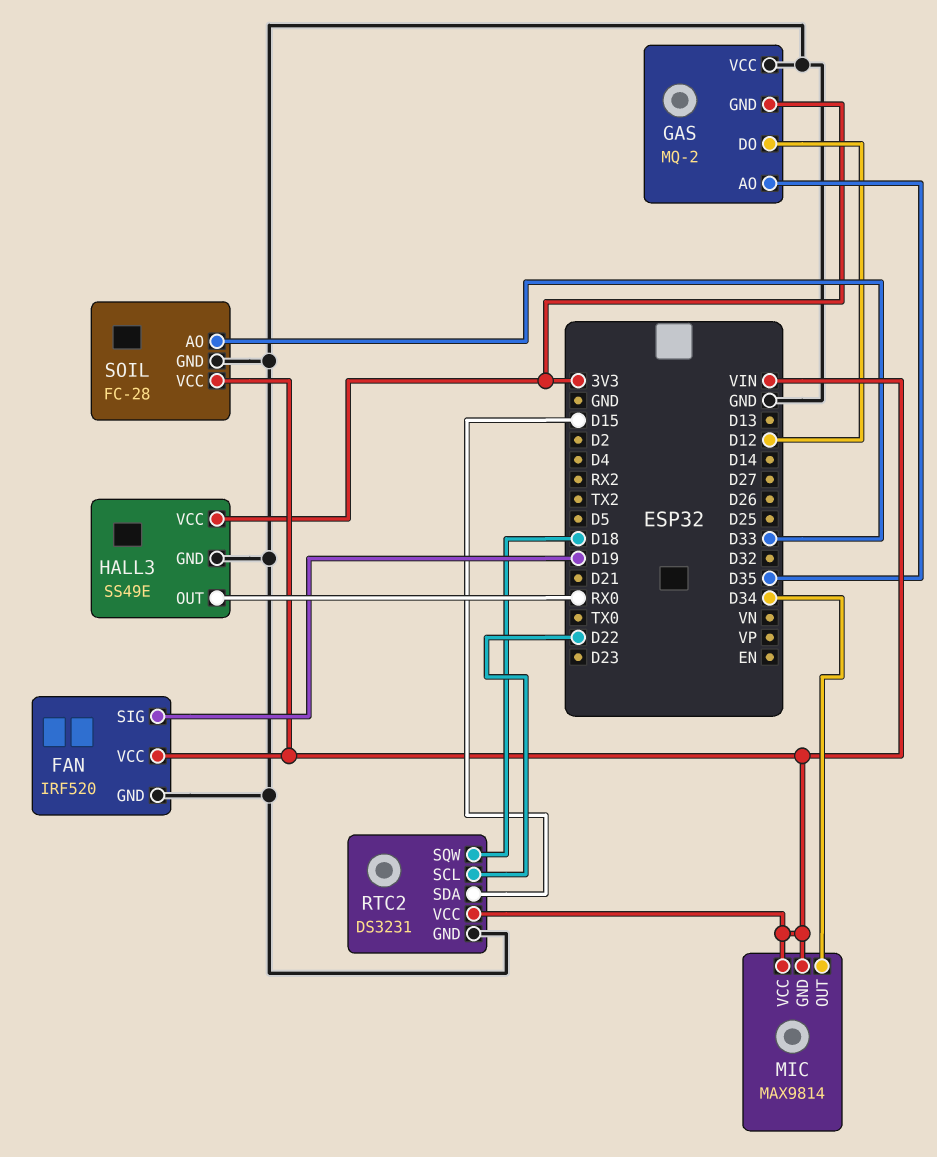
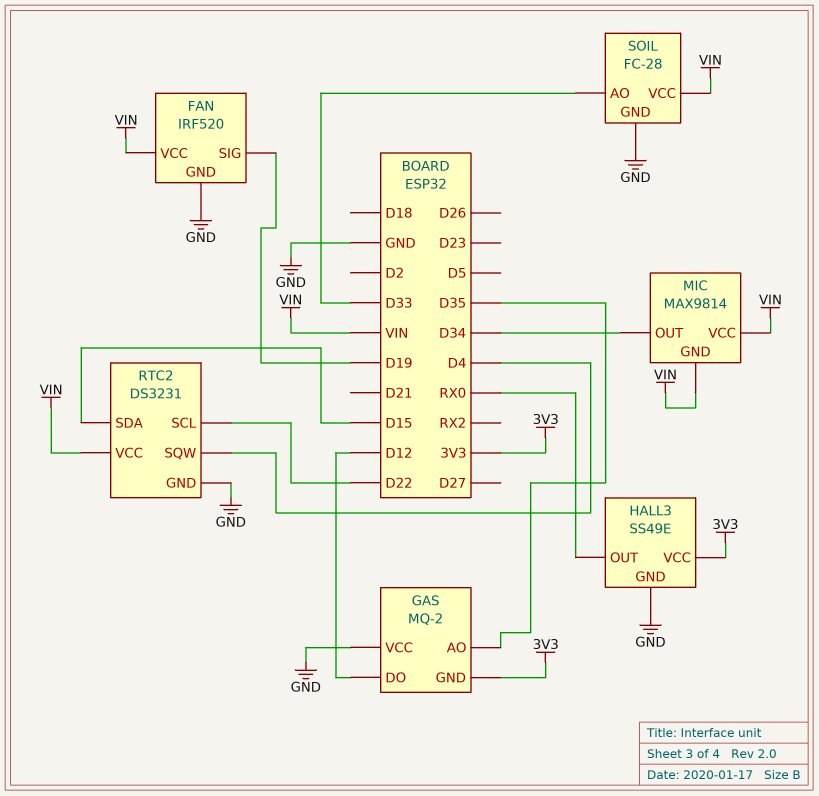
RTC2 pin SQW: D18 -> D4

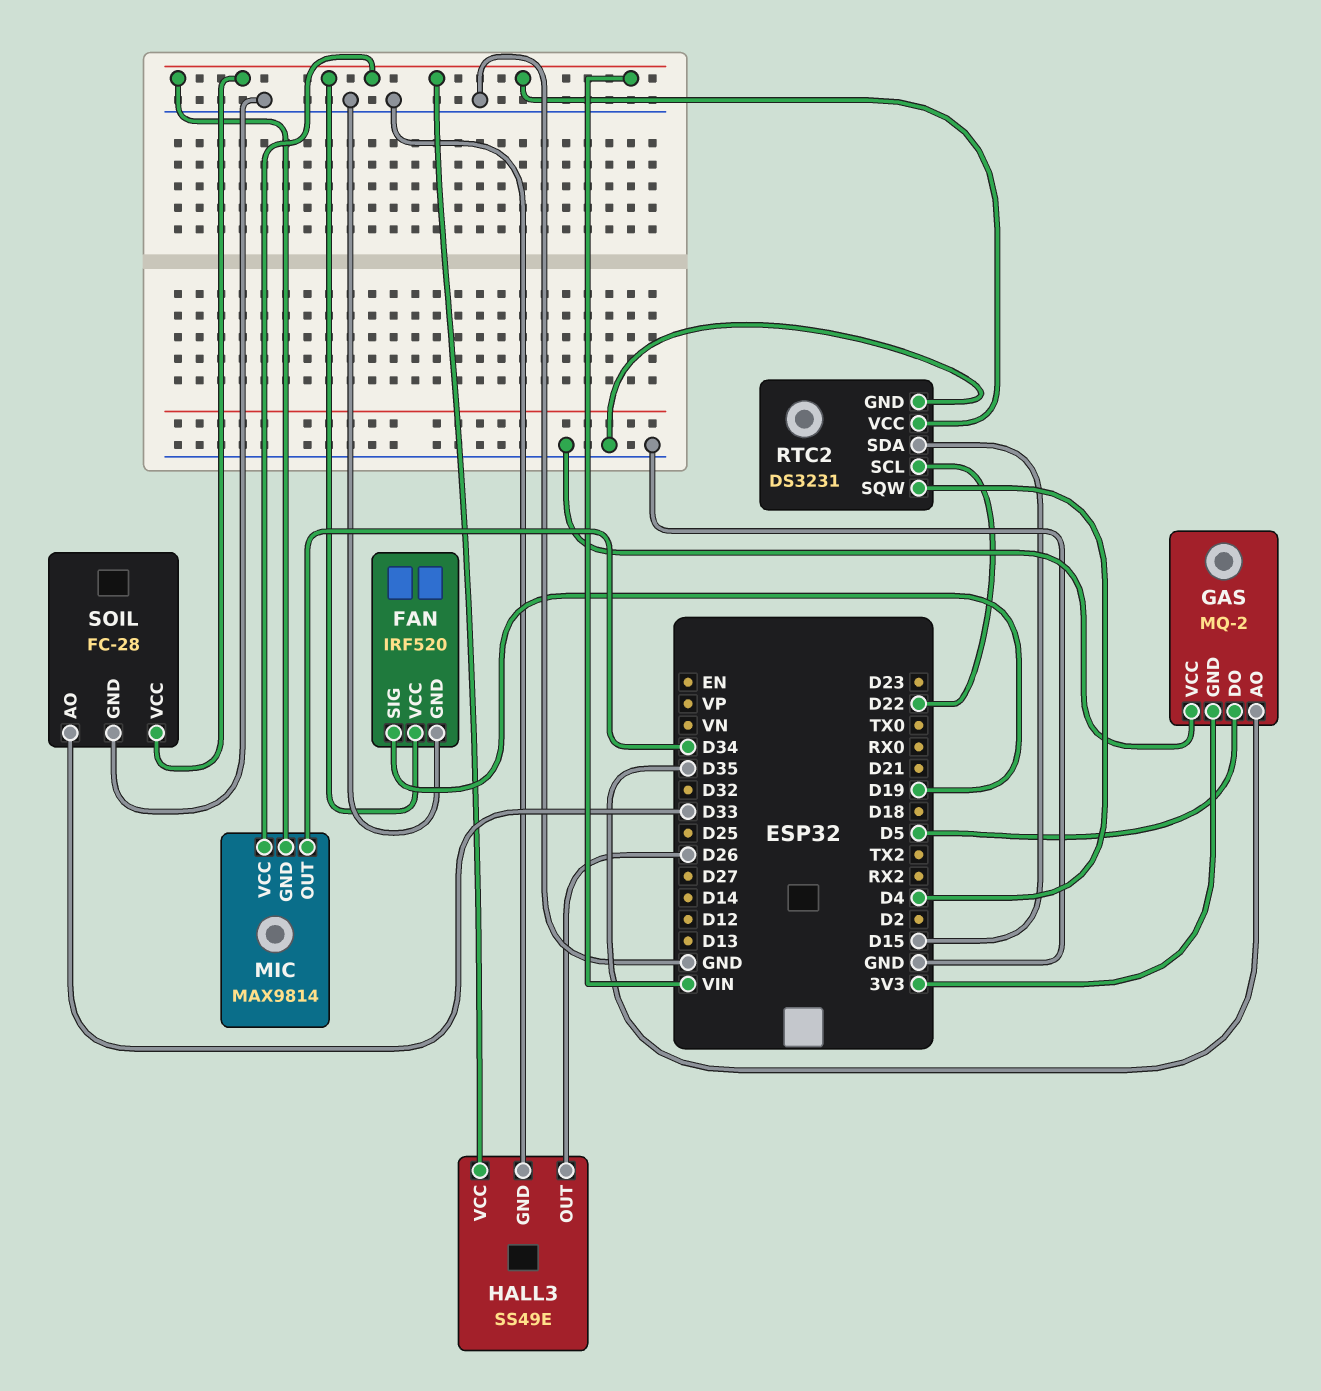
GAS pin DO: D12 -> D5
HALL3 pin OUT: RX0 -> D26
HALL3 pin VCC: 3V3 -> VIN

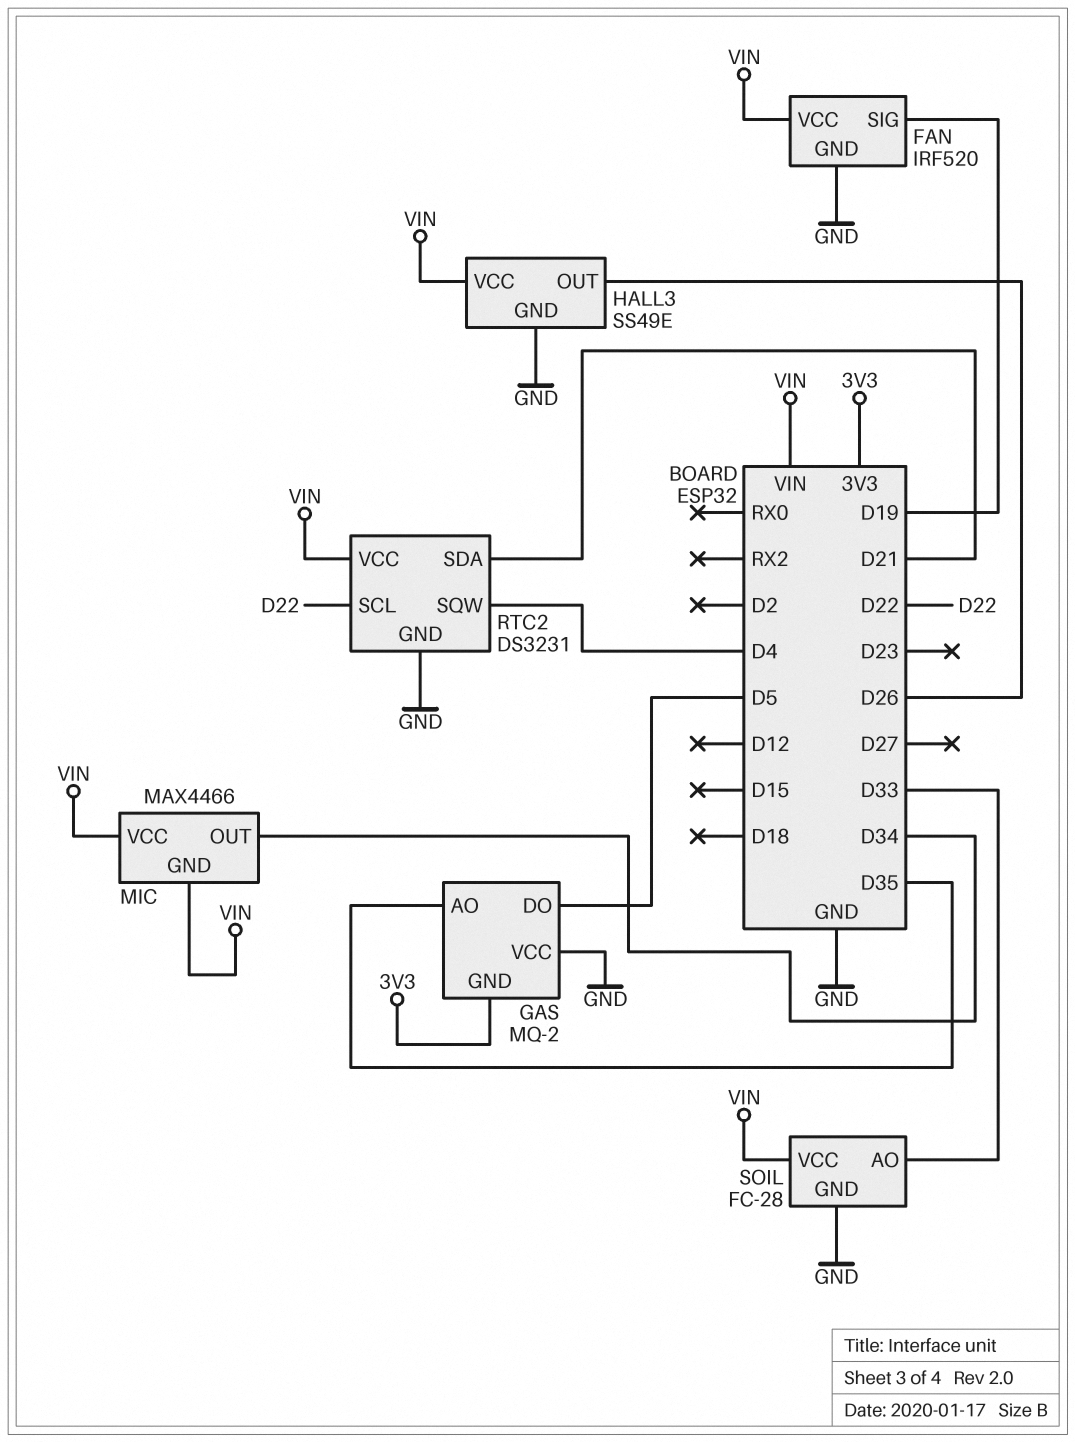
MIC: MAX9814 -> MAX4466
RTC2 pin SDA: D15 -> D21

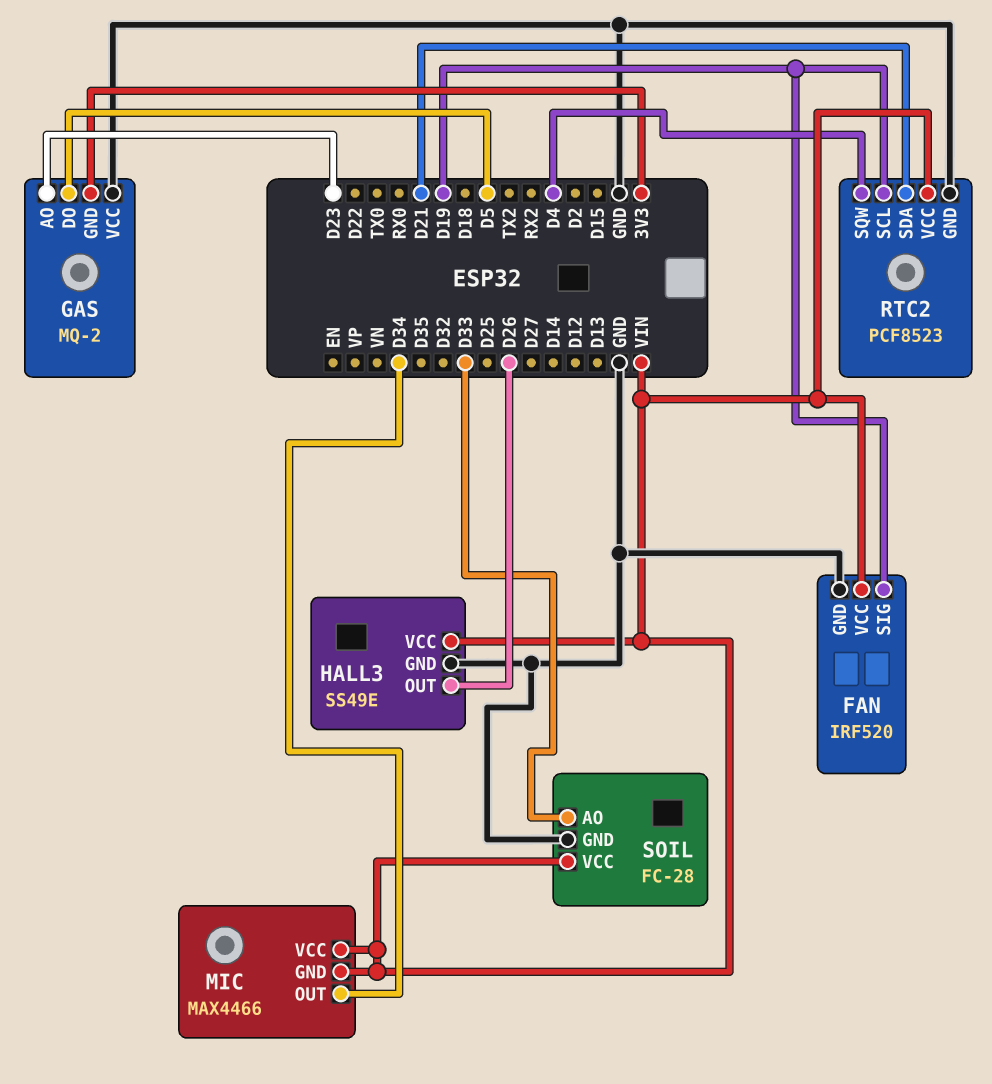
GAS pin AO: D35 -> D23
RTC2: DS3231 -> PCF8523
RTC2 pin SCL: D22 -> D19

